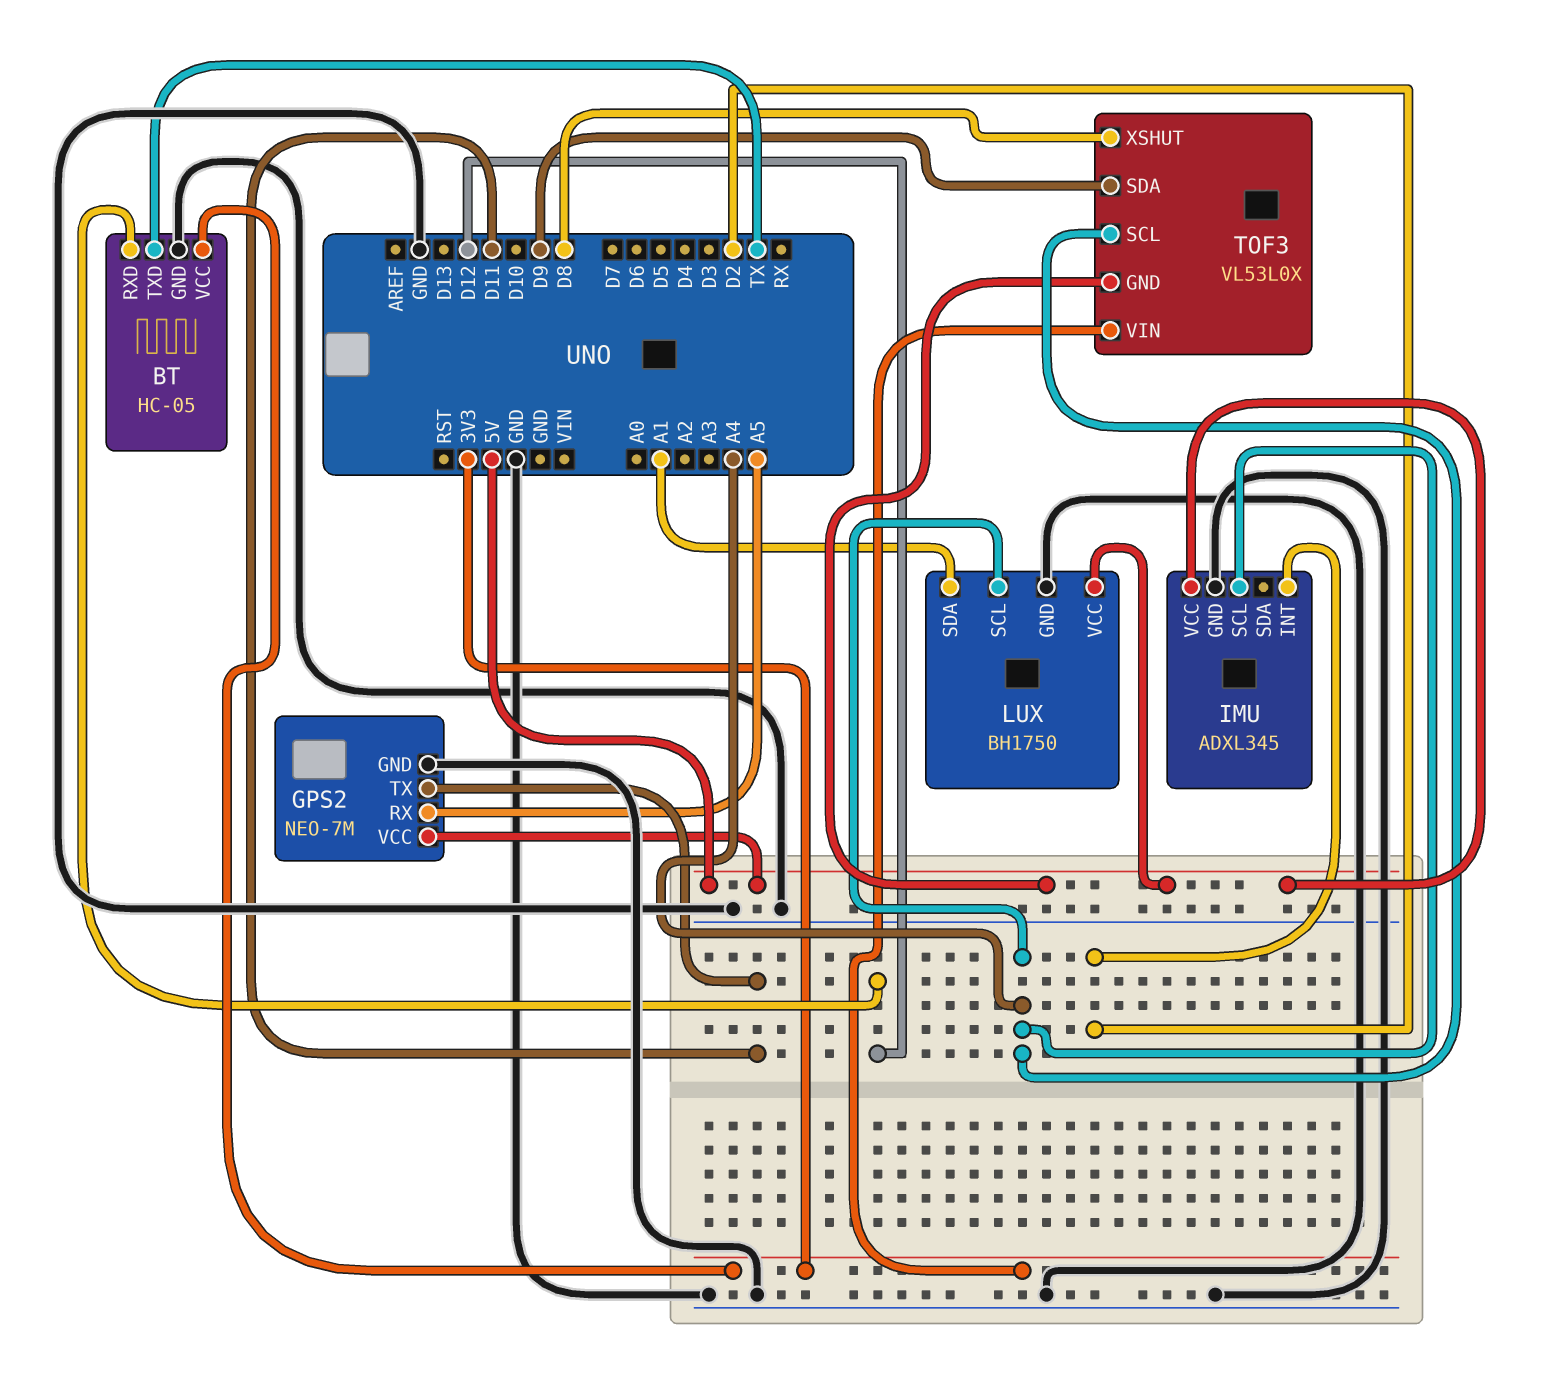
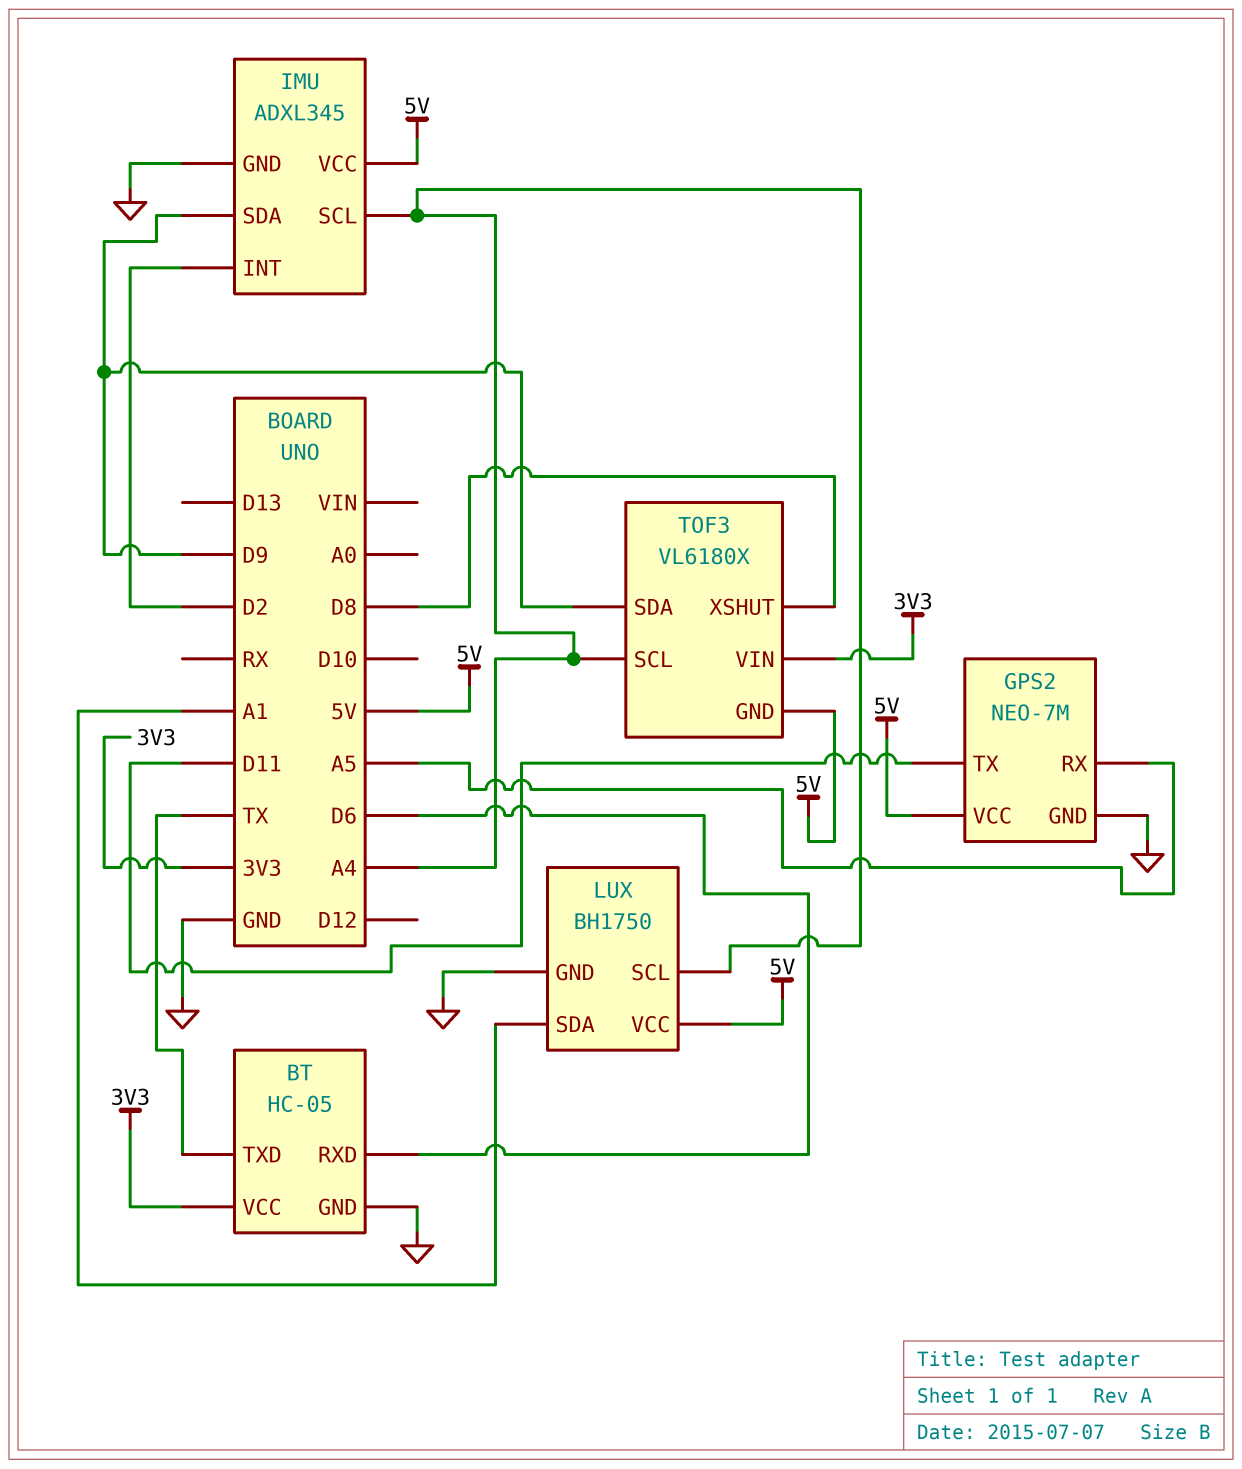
BT pin RXD: D12 -> D6
IMU pin SDA: none -> D9
TOF3: VL53L0X -> VL6180X

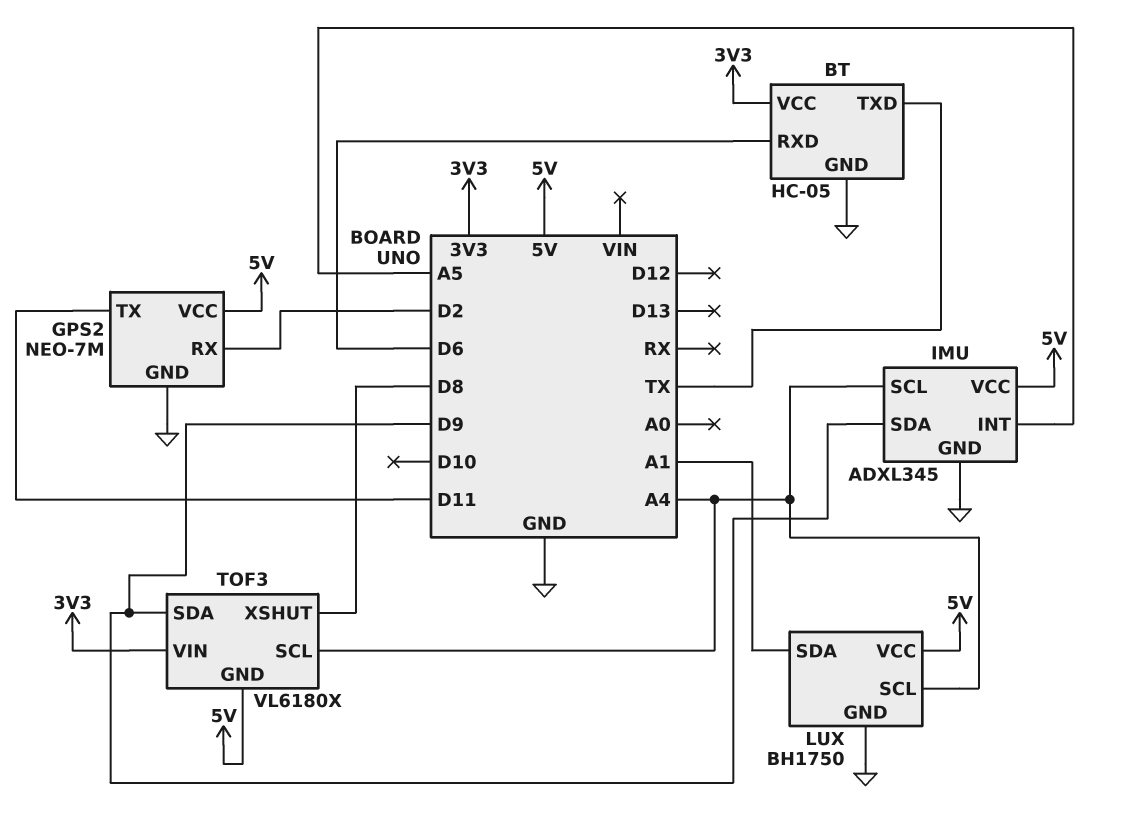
GPS2 pin RX: A5 -> D2
IMU pin INT: D2 -> A5

